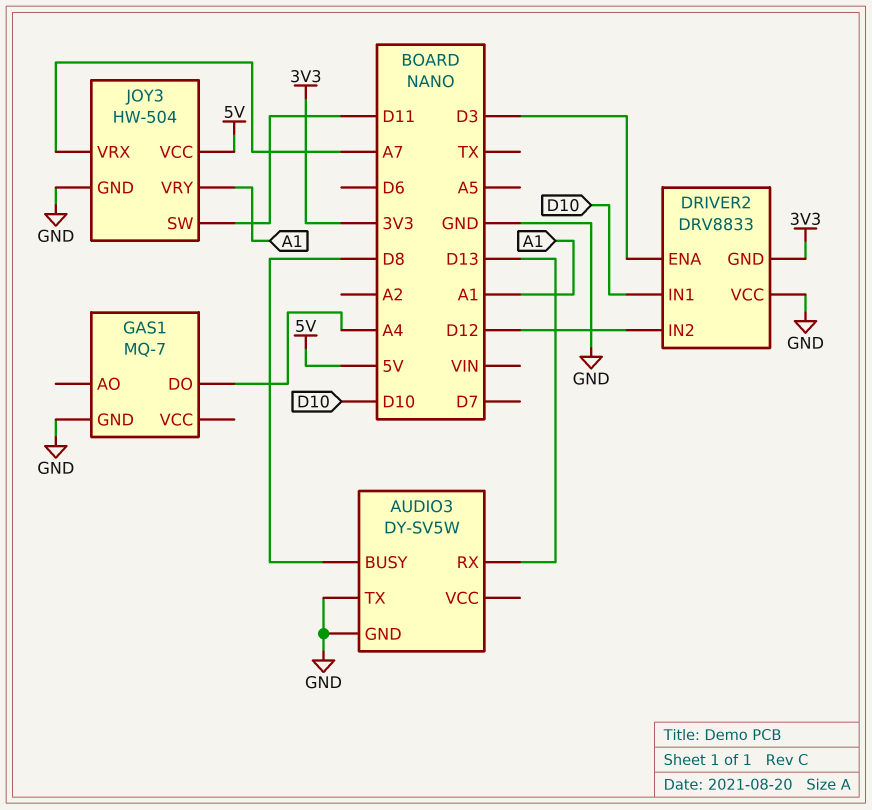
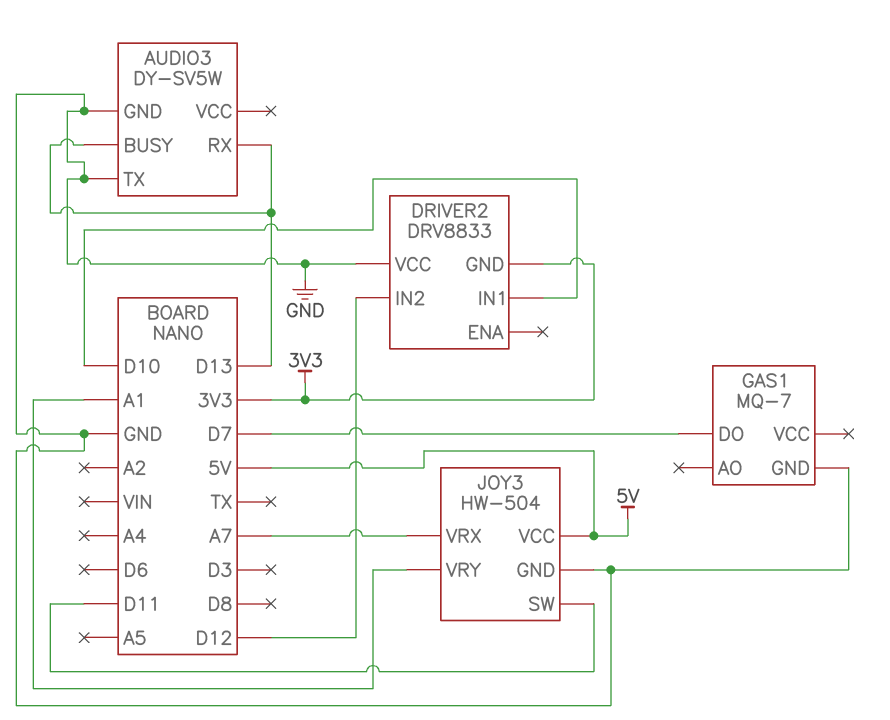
AUDIO3 pin BUSY: D8 -> D13
DRIVER2 pin ENA: D3 -> none
GAS1 pin DO: A4 -> D7

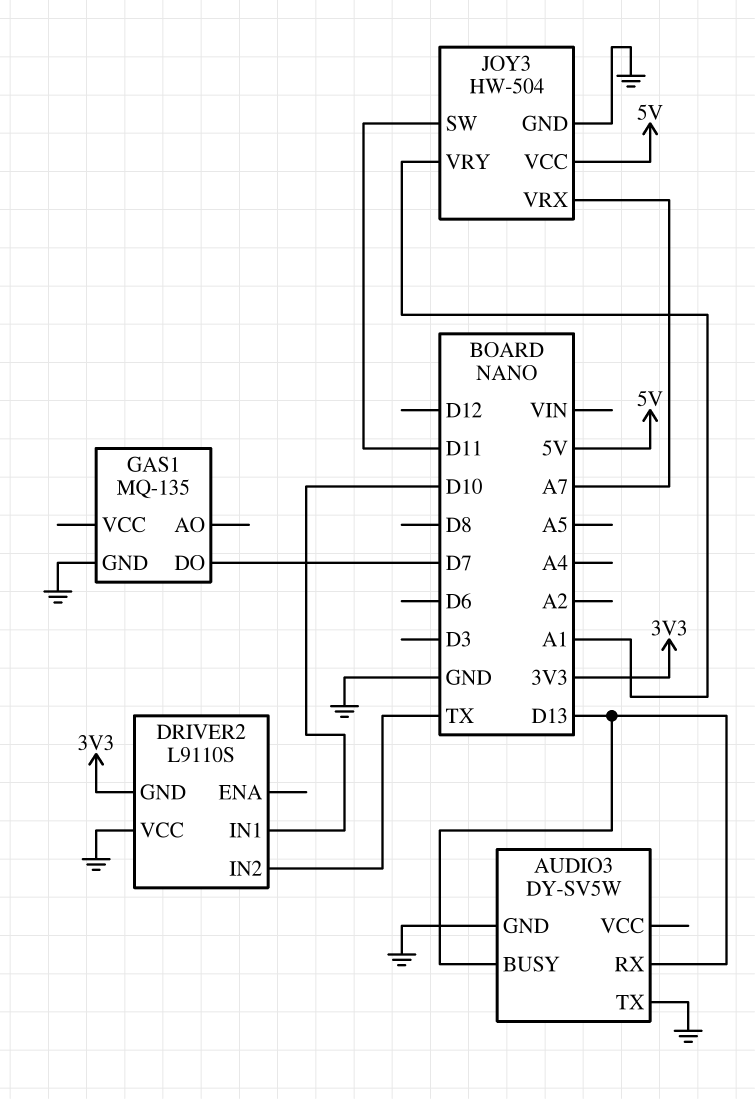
DRIVER2: DRV8833 -> L9110S
DRIVER2 pin IN2: D12 -> TX
GAS1: MQ-7 -> MQ-135

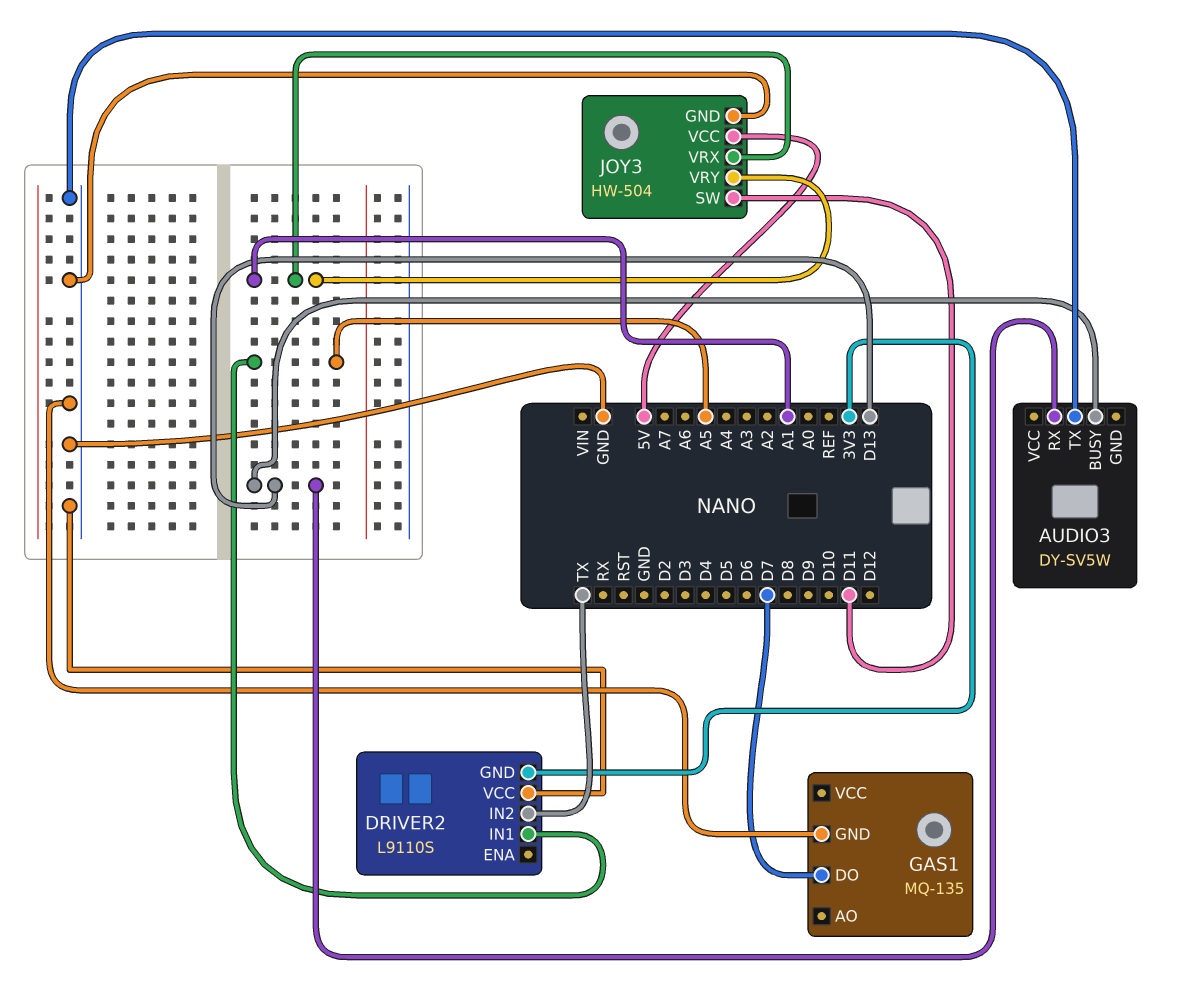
AUDIO3 pin GND: GND -> none
DRIVER2 pin IN1: D10 -> A5
JOY3 pin VRX: A7 -> A1

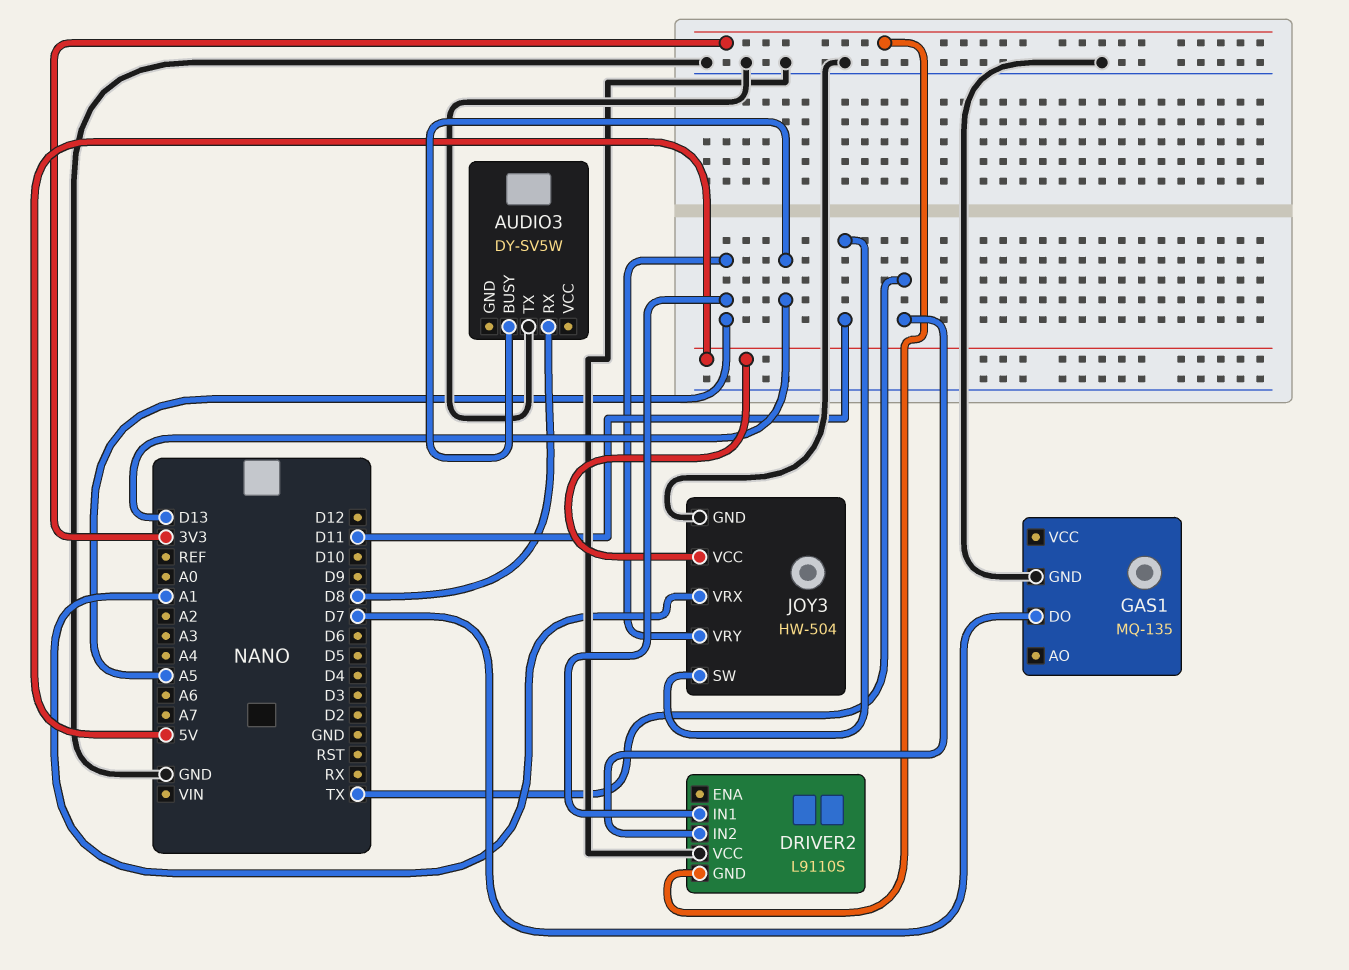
AUDIO3 pin RX: D13 -> D8
JOY3 pin VRY: A1 -> A5

